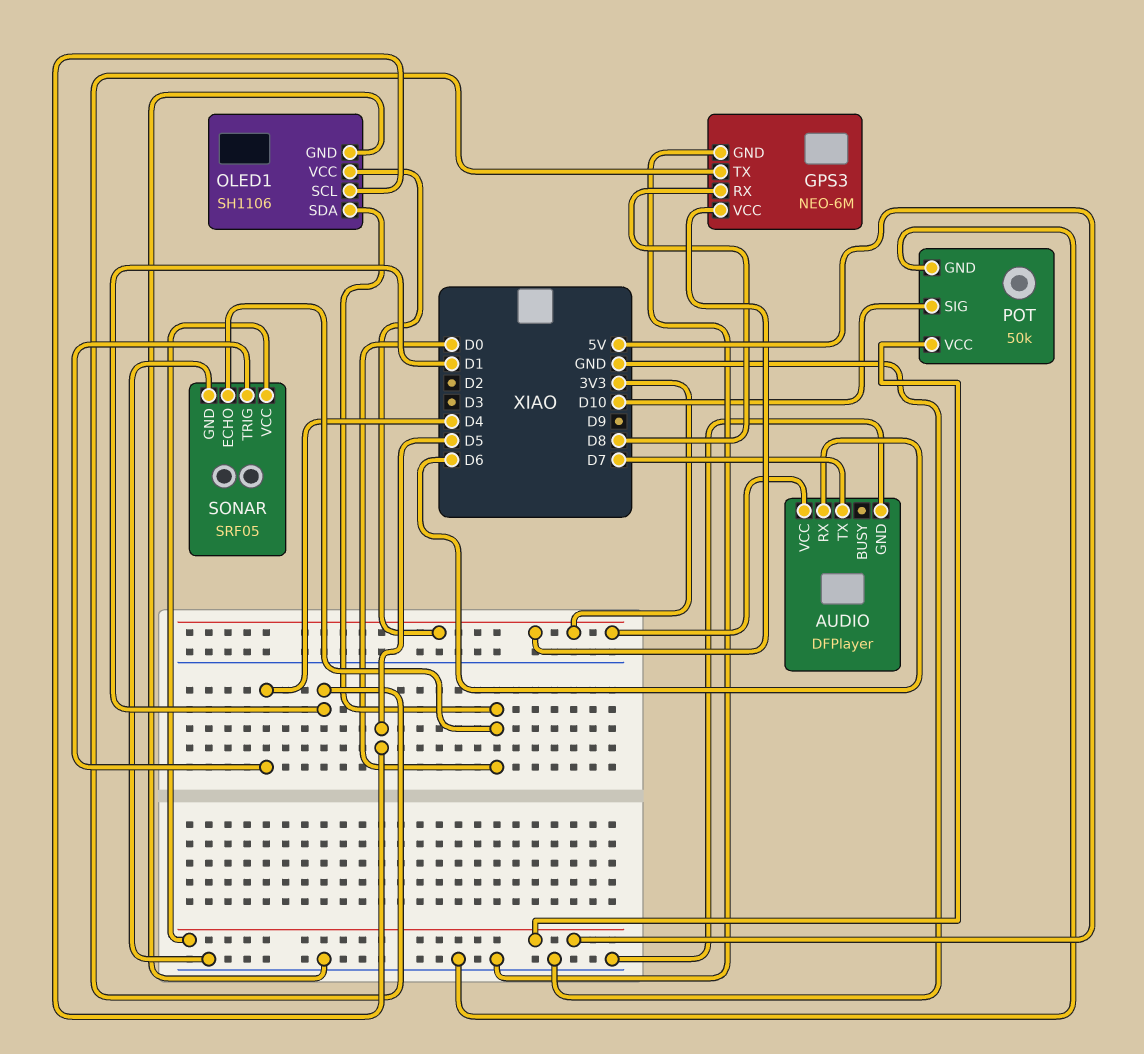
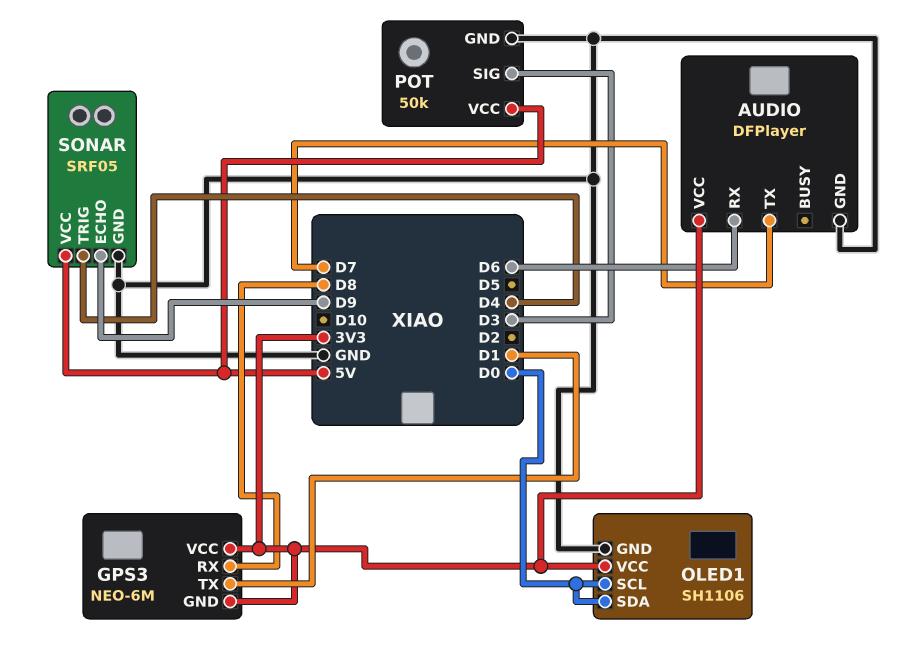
GPS3 pin GND: GND -> 3V3
OLED1 pin SCL: D5 -> D0
POT pin SIG: D10 -> D3
SONAR pin ECHO: D0 -> D9

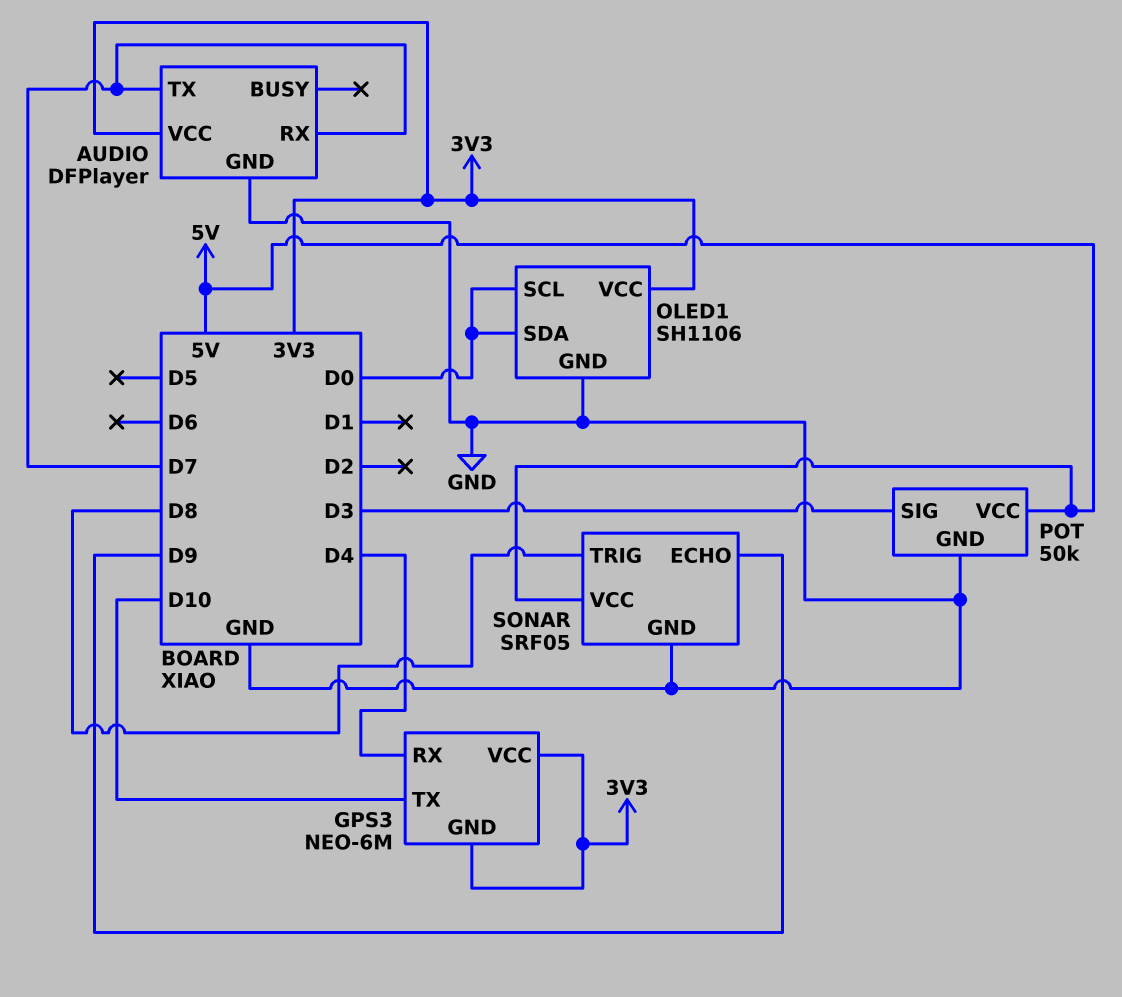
AUDIO pin RX: D6 -> D7
GPS3 pin RX: D8 -> D4
GPS3 pin TX: D1 -> D10
SONAR pin TRIG: D4 -> D8

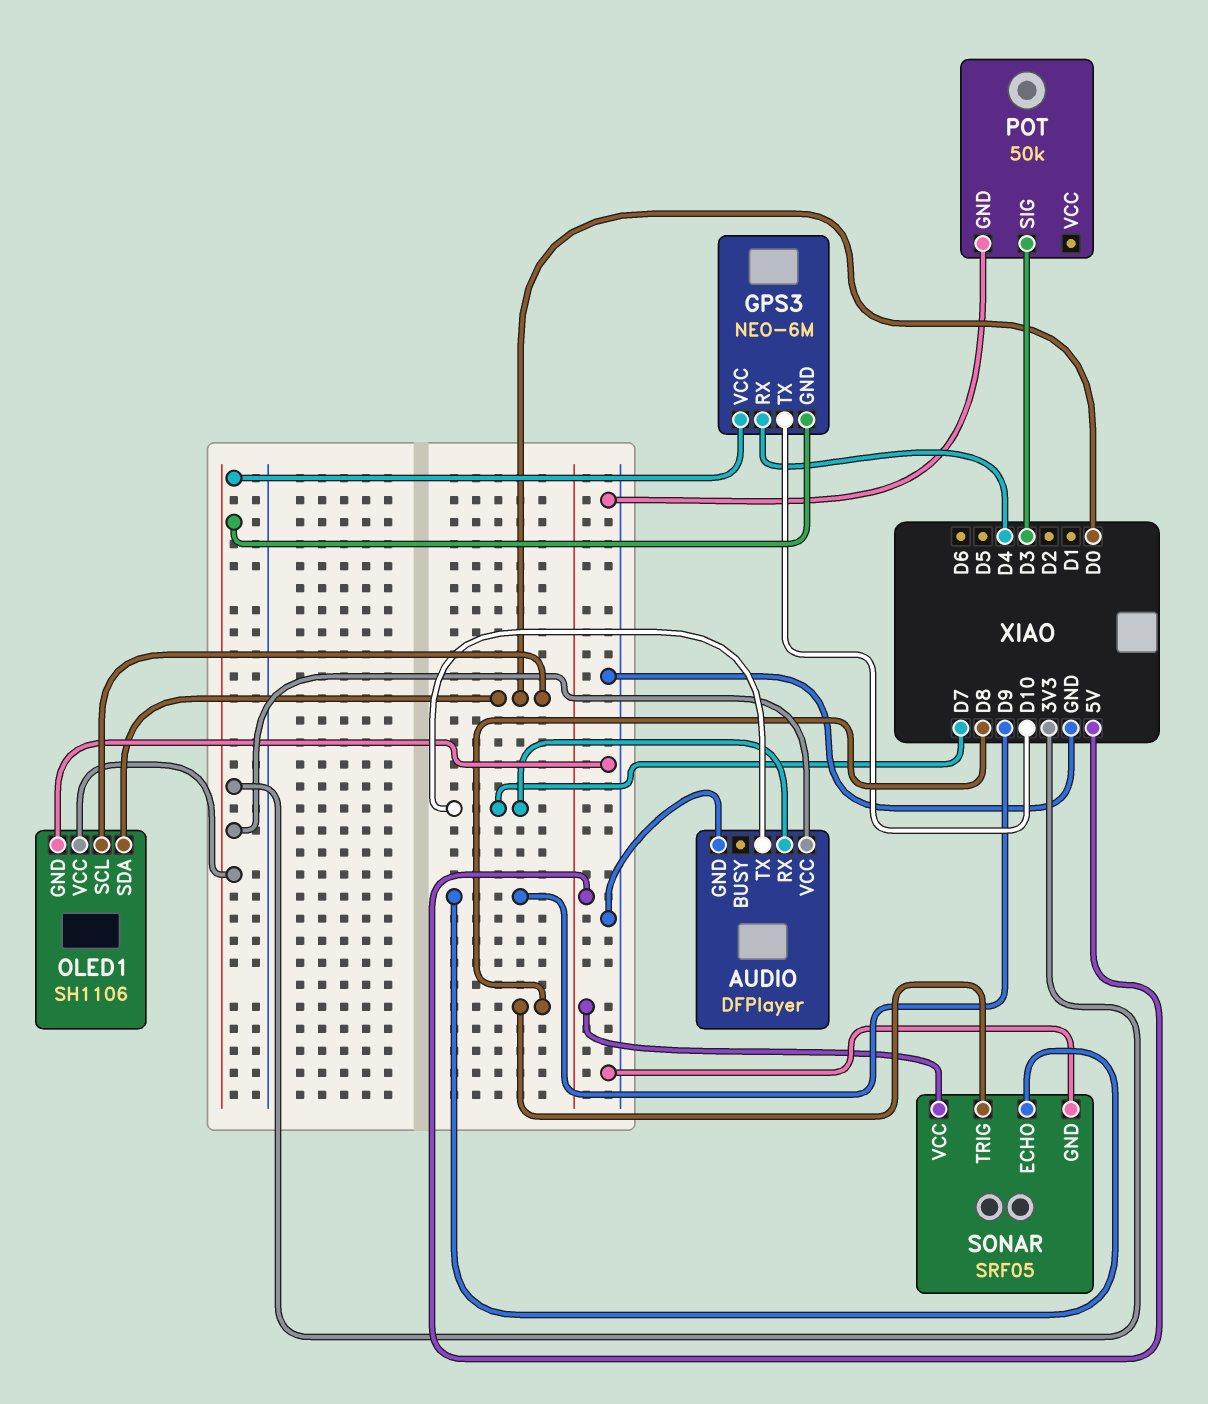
POT pin VCC: 5V -> none

